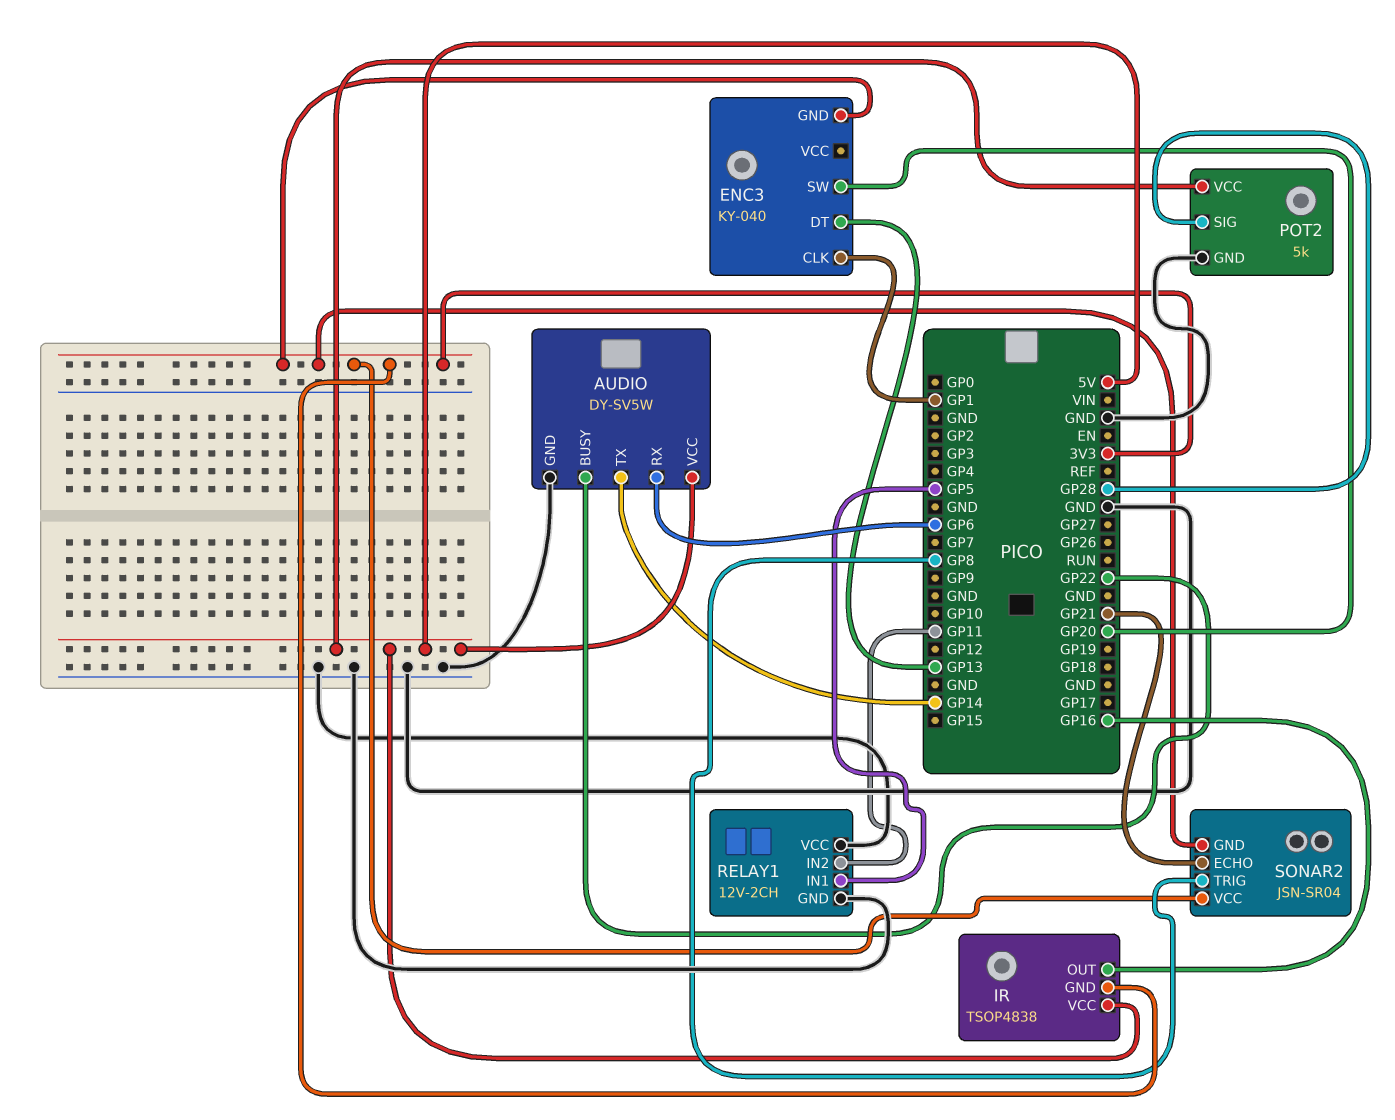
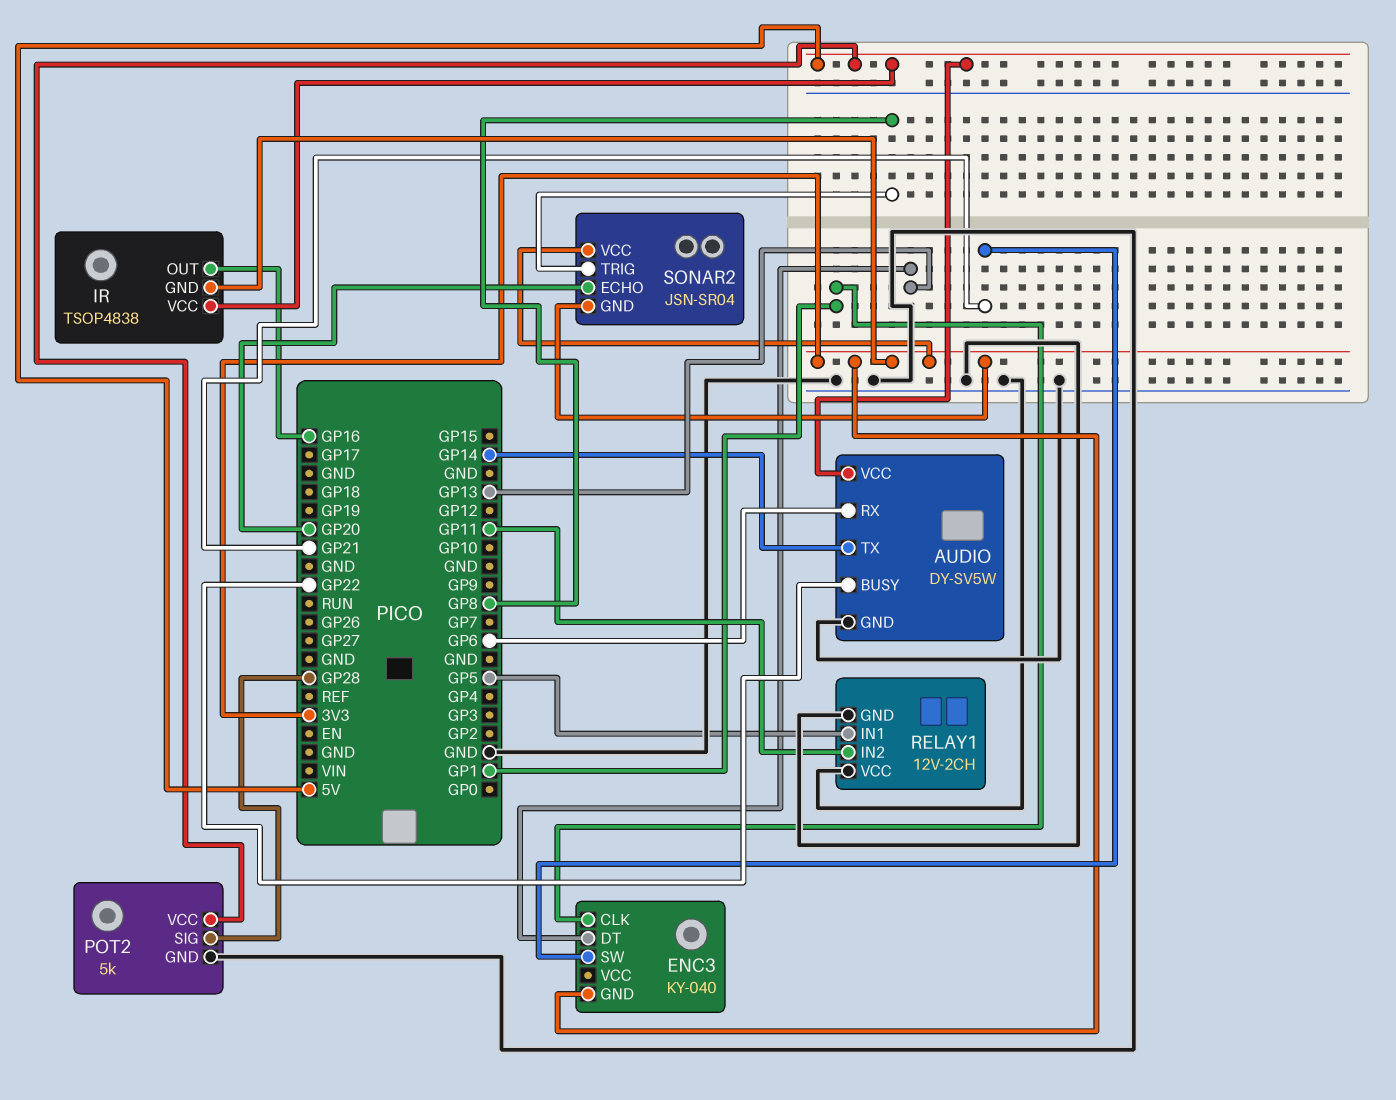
ENC3 pin SW: GP20 -> GP21
SONAR2 pin ECHO: GP21 -> GP20

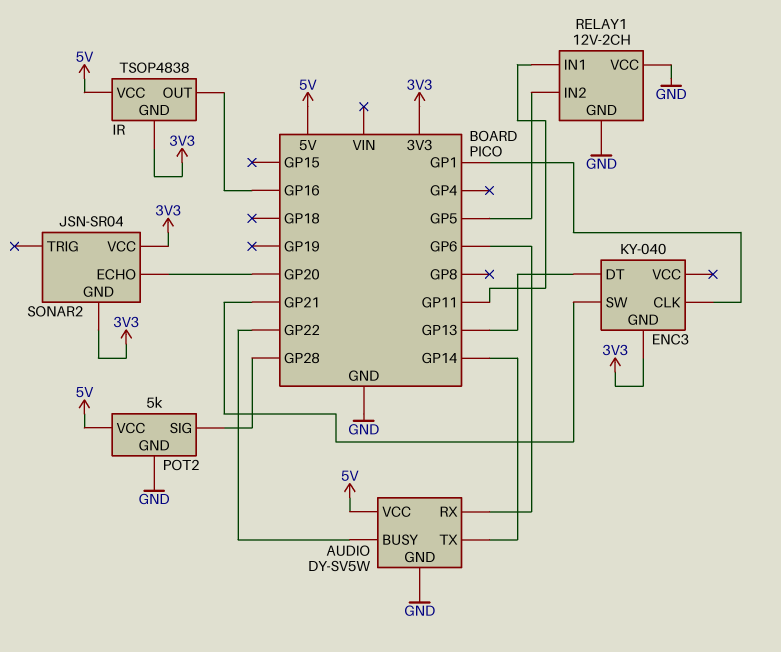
RELAY1 pin IN1: GP5 -> GP11
RELAY1 pin IN2: GP11 -> GP5
SONAR2 pin TRIG: GP8 -> none

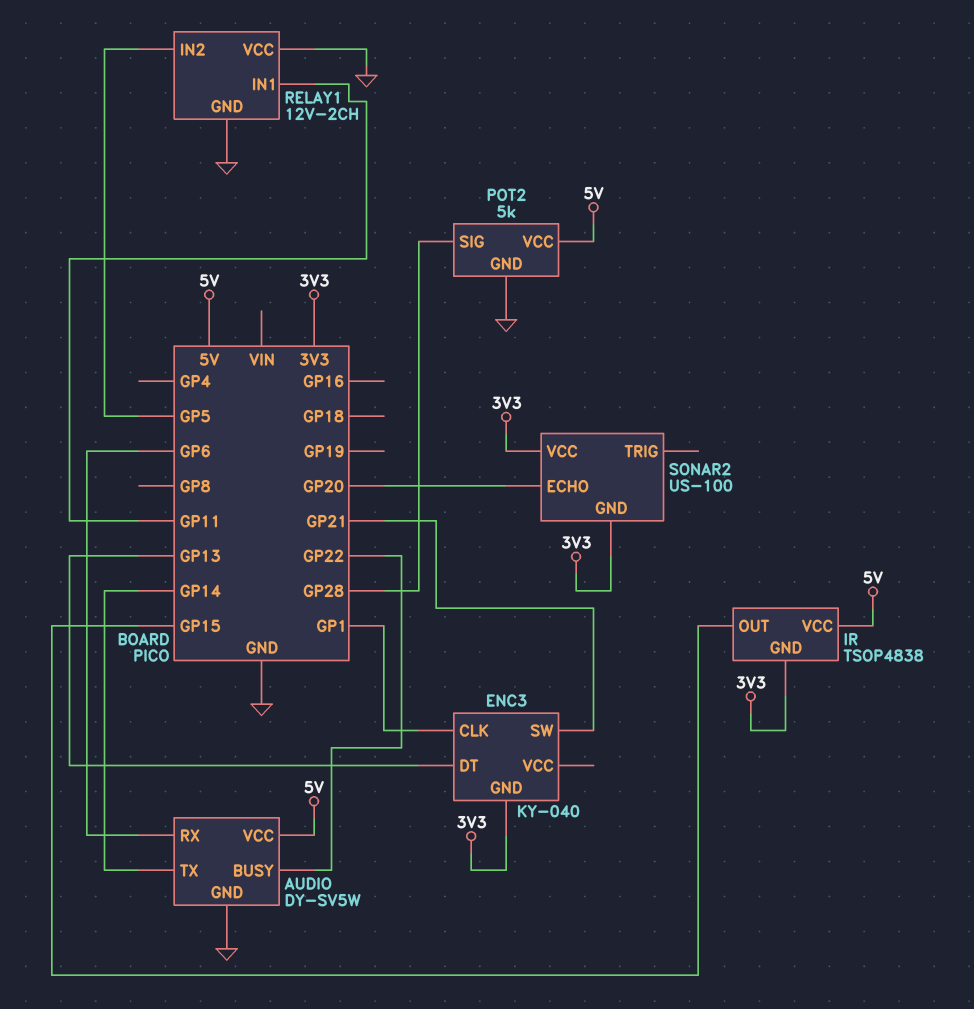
IR pin OUT: GP16 -> GP15
SONAR2: JSN-SR04 -> US-100

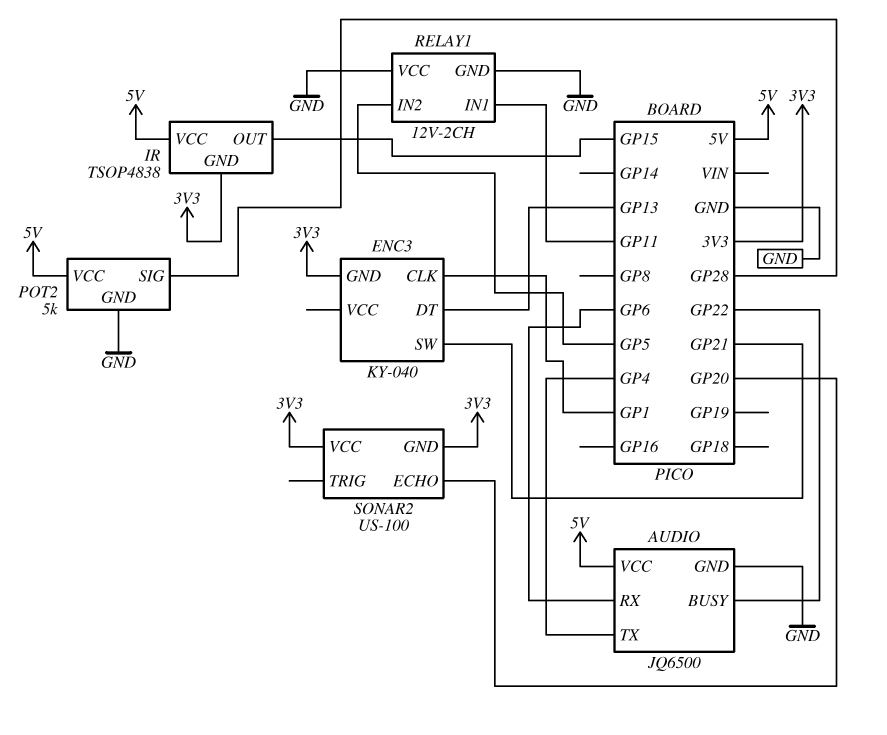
AUDIO: DY-SV5W -> JQ6500
AUDIO pin TX: GP14 -> GP4

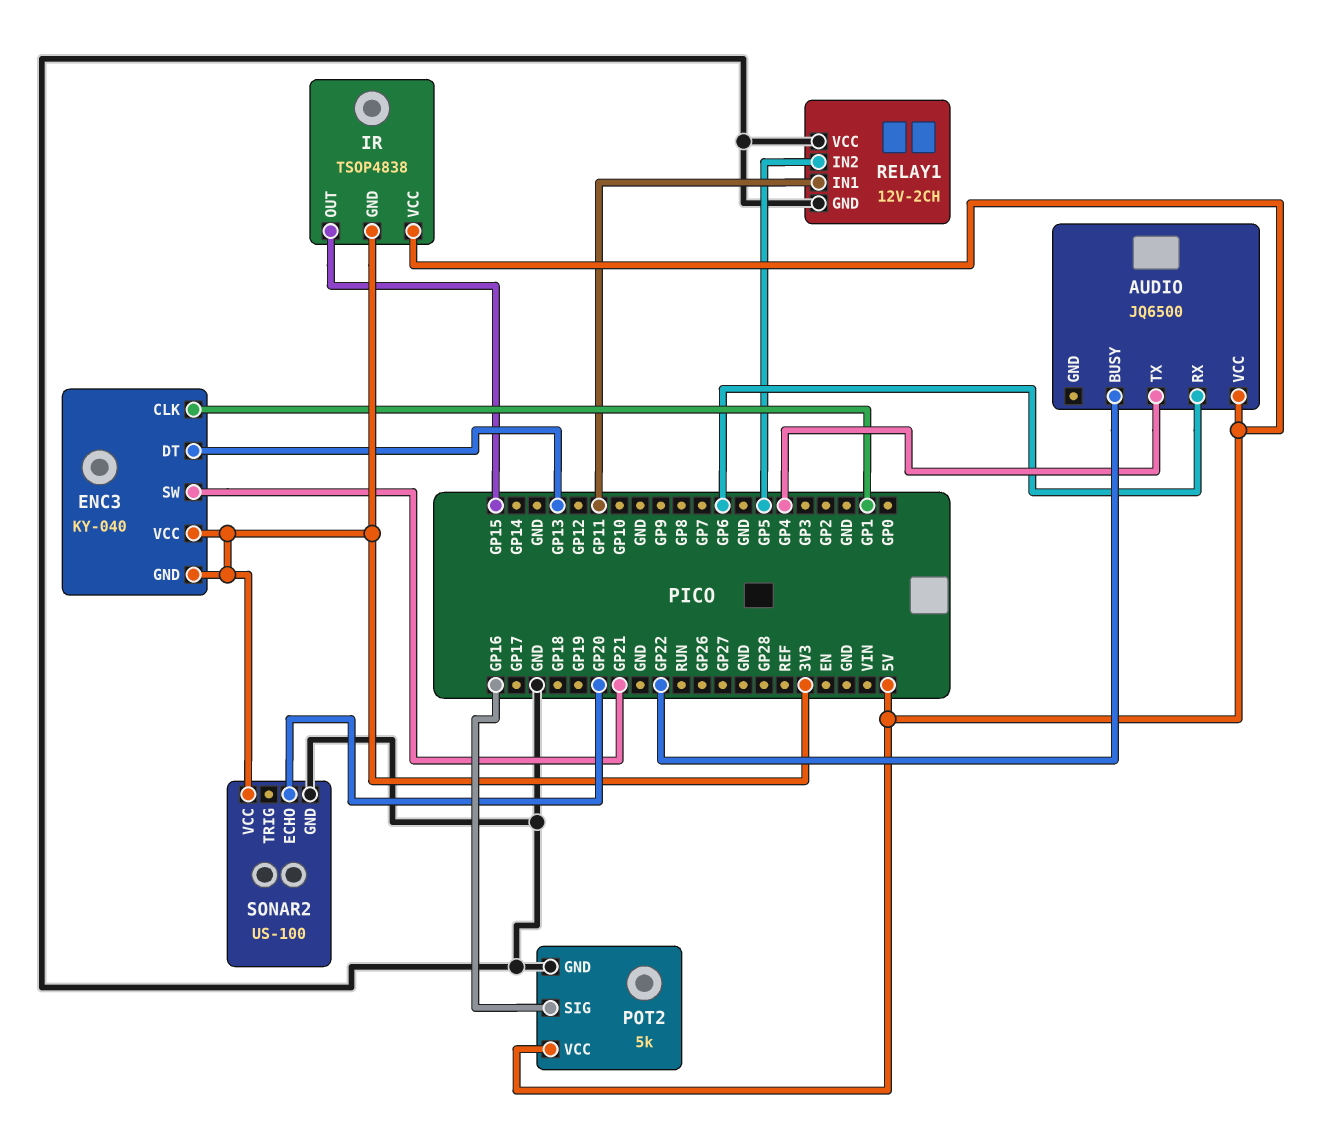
AUDIO pin GND: GND -> none
ENC3 pin VCC: none -> 3V3
POT2 pin SIG: GP28 -> GP16
SONAR2 pin GND: 3V3 -> GND

